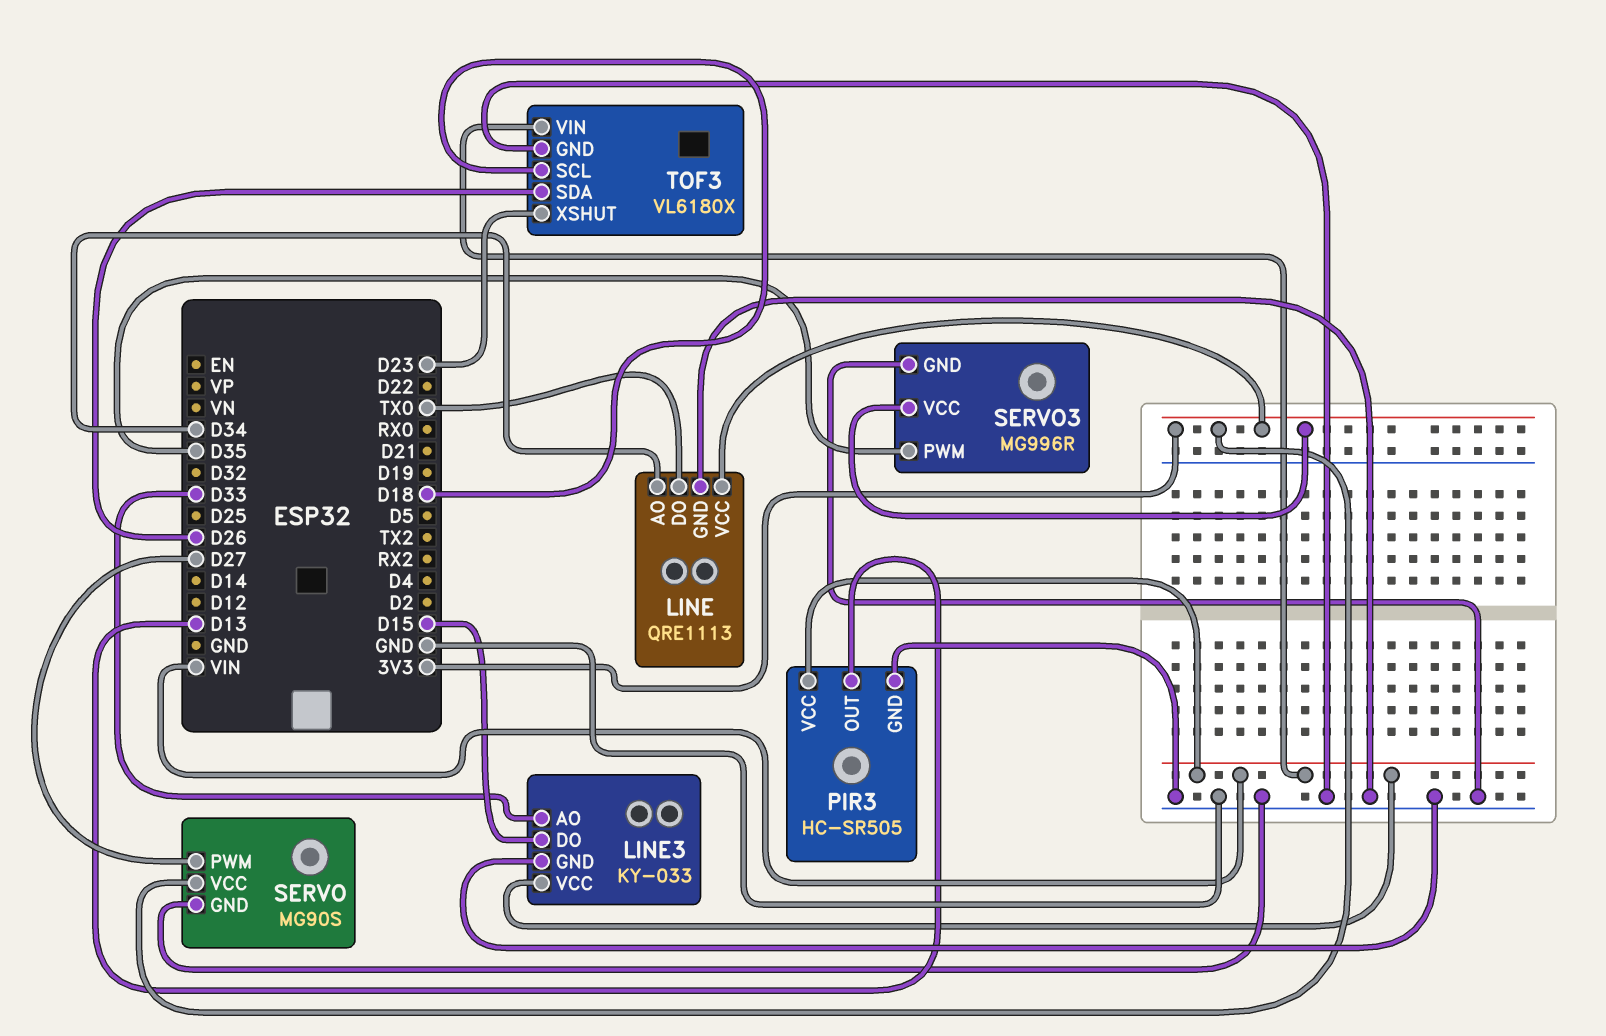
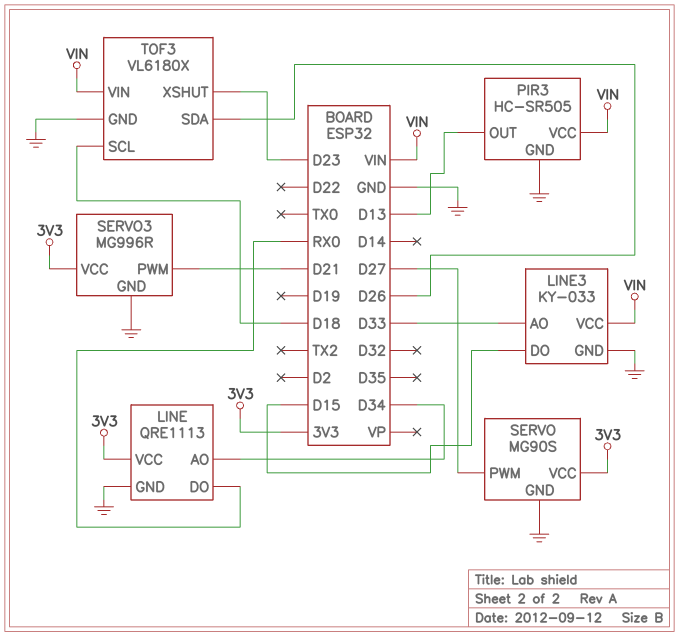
LINE pin DO: TX0 -> RX0
SERVO3 pin PWM: D35 -> D21

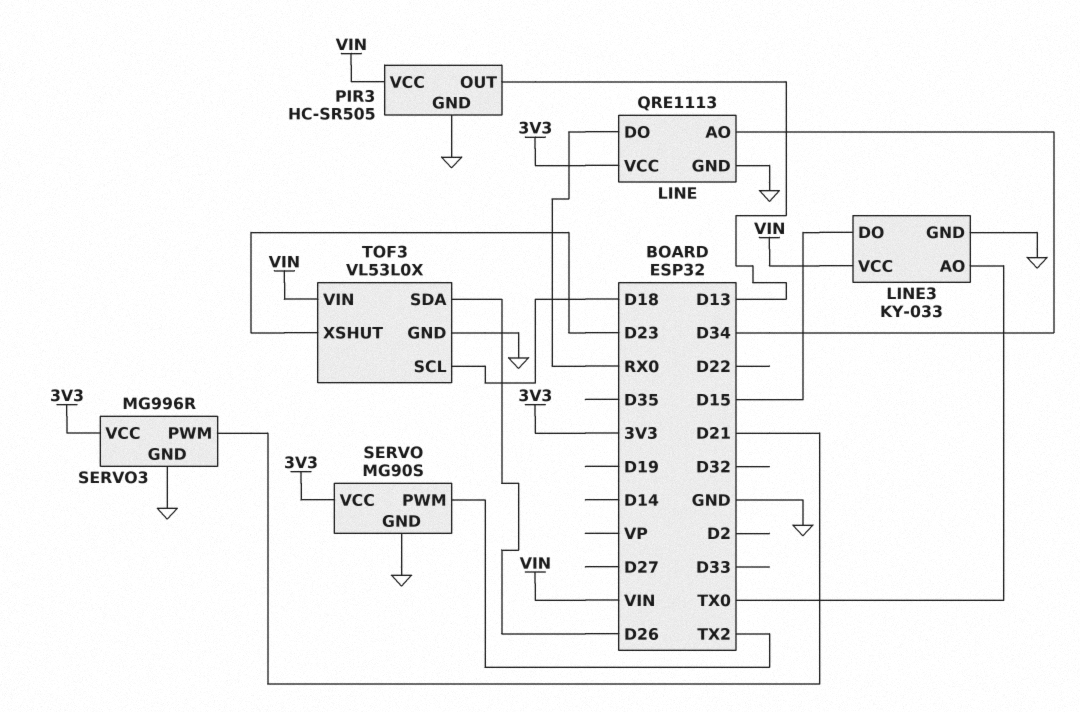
LINE3 pin AO: D33 -> TX0
SERVO pin PWM: D27 -> TX2
TOF3: VL6180X -> VL53L0X

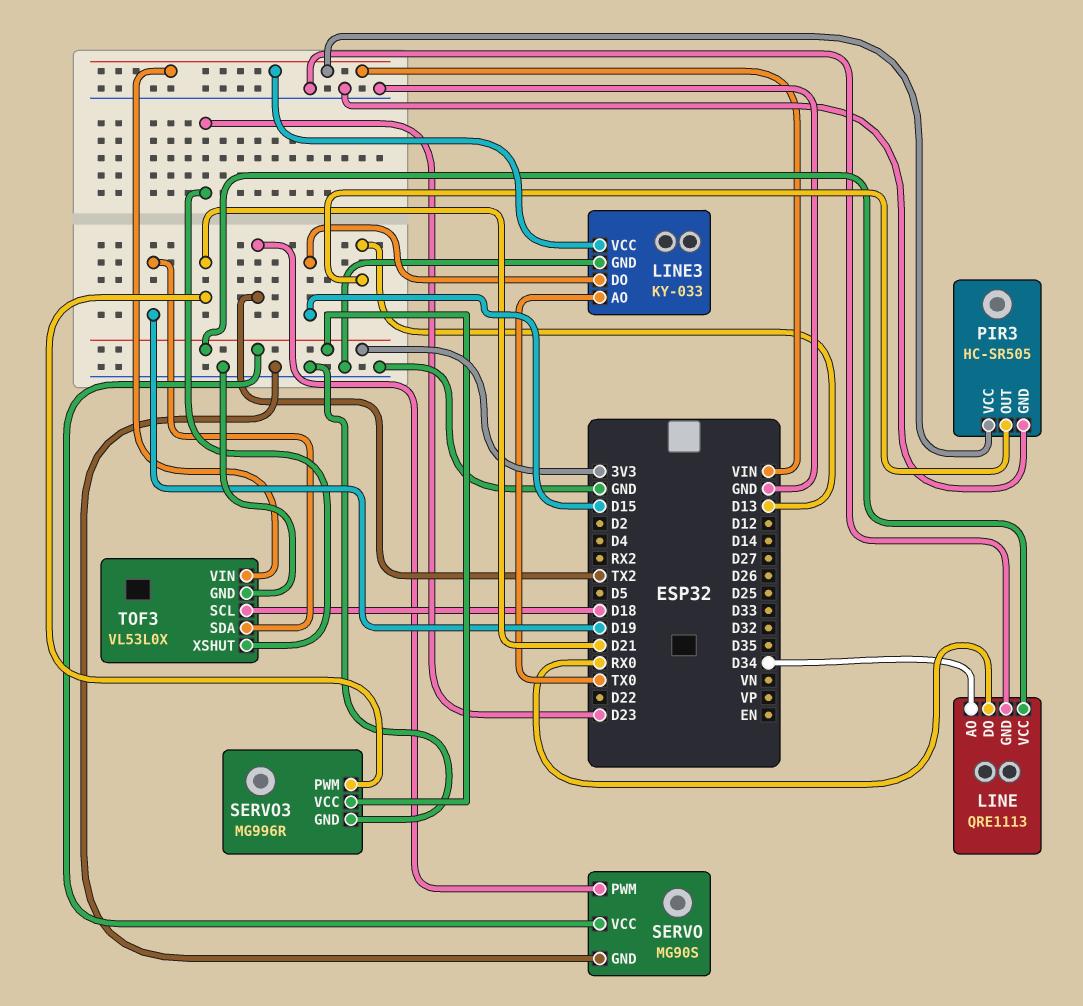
TOF3 pin SDA: D26 -> D19

